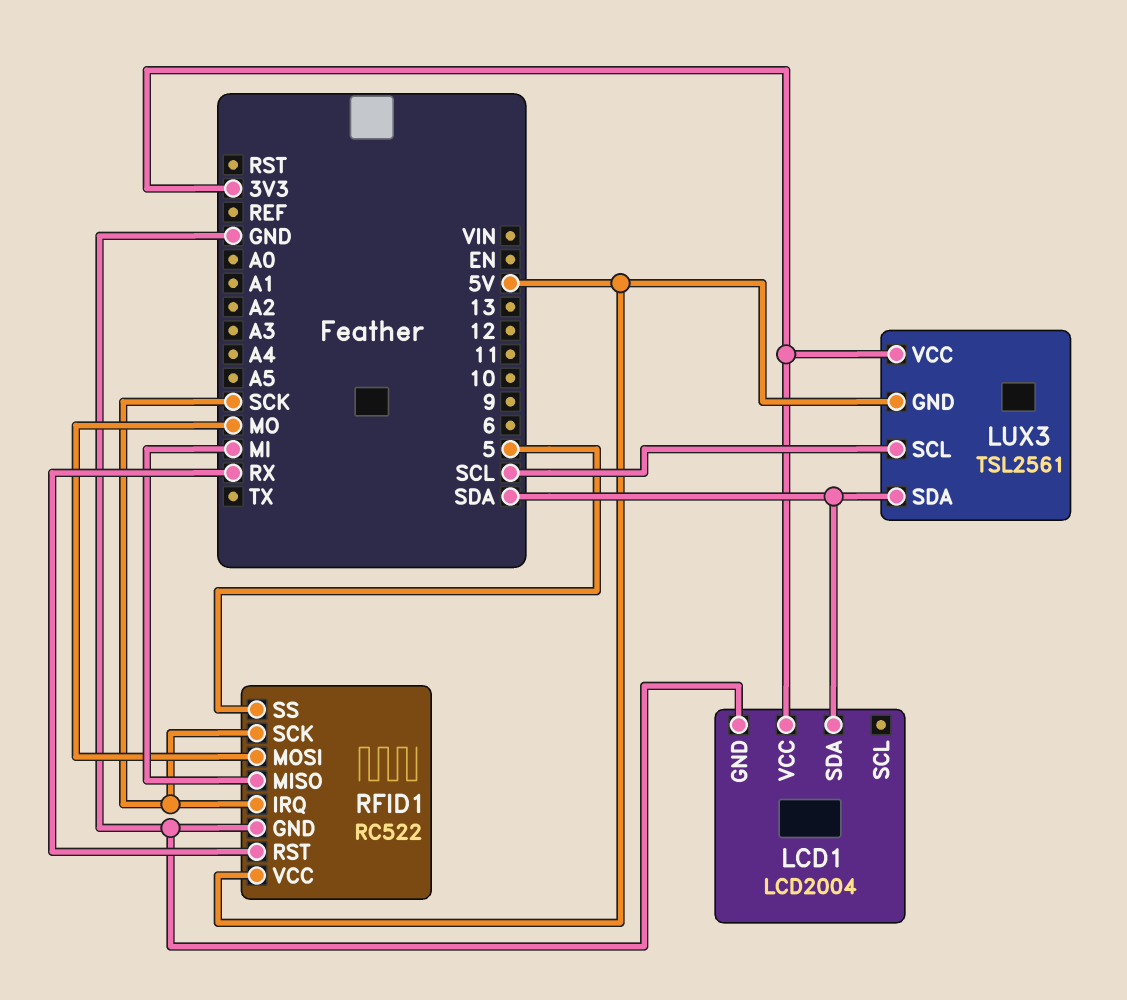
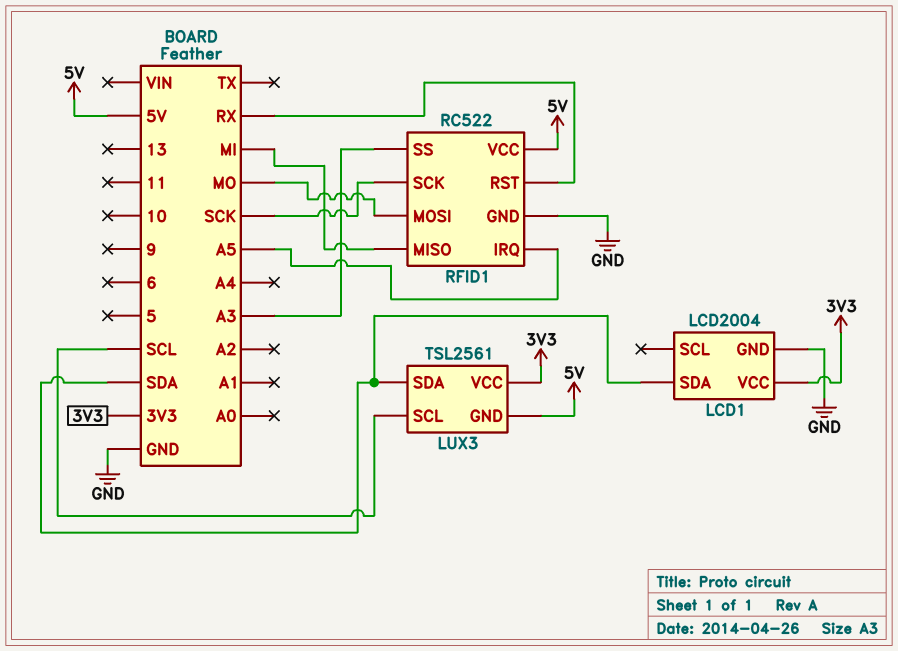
RFID1 pin IRQ: SCK -> A5
RFID1 pin SS: 5 -> A3

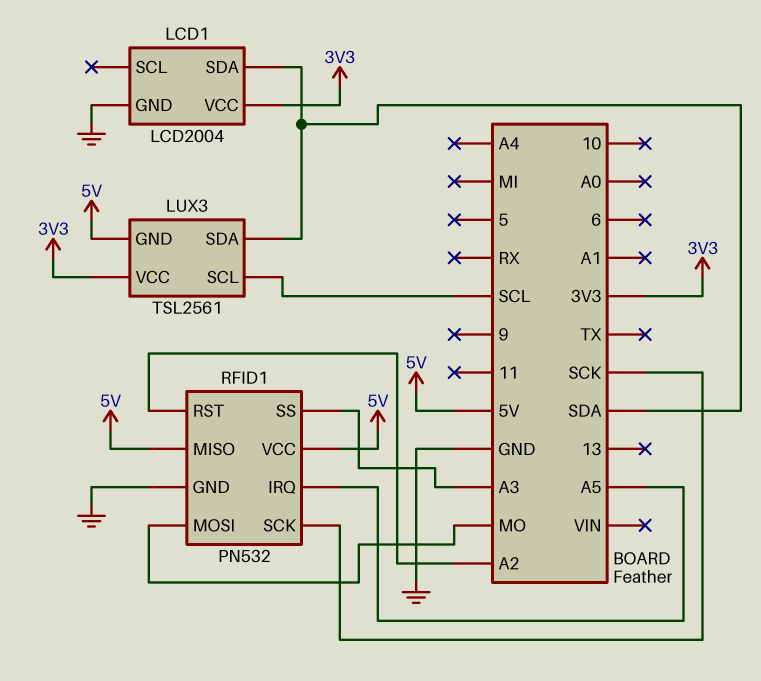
RFID1: RC522 -> PN532
RFID1 pin MISO: MI -> 5V
RFID1 pin RST: RX -> A2

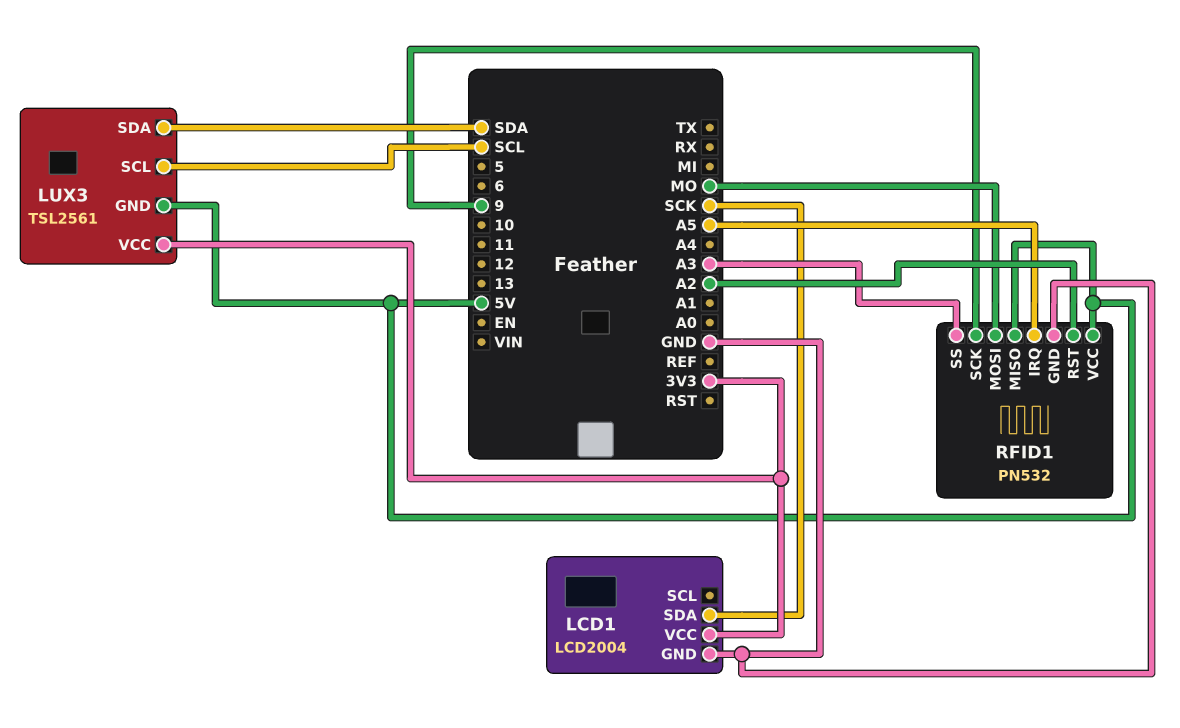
LCD1 pin SDA: SDA -> SCK
RFID1 pin SCK: SCK -> 9

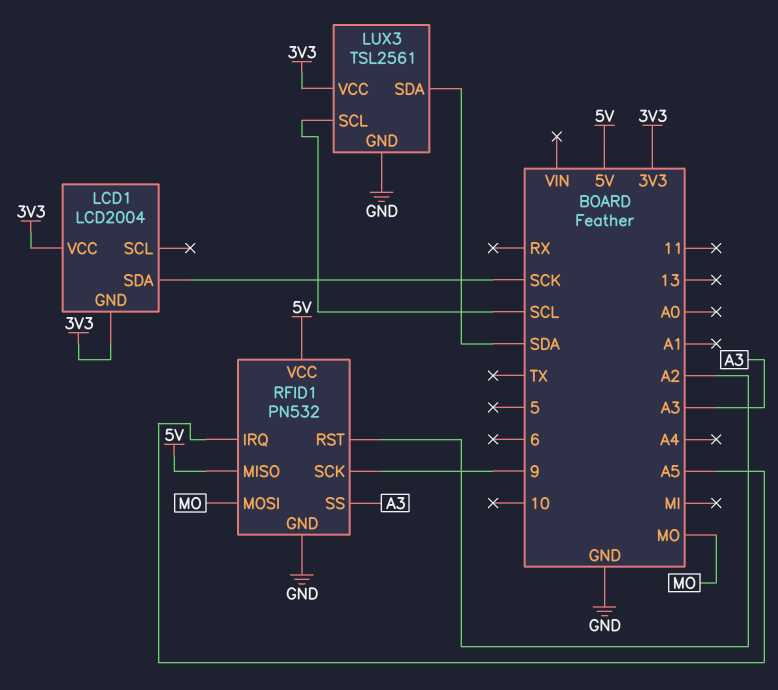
LCD1 pin GND: GND -> 3V3
LUX3 pin GND: 5V -> GND

